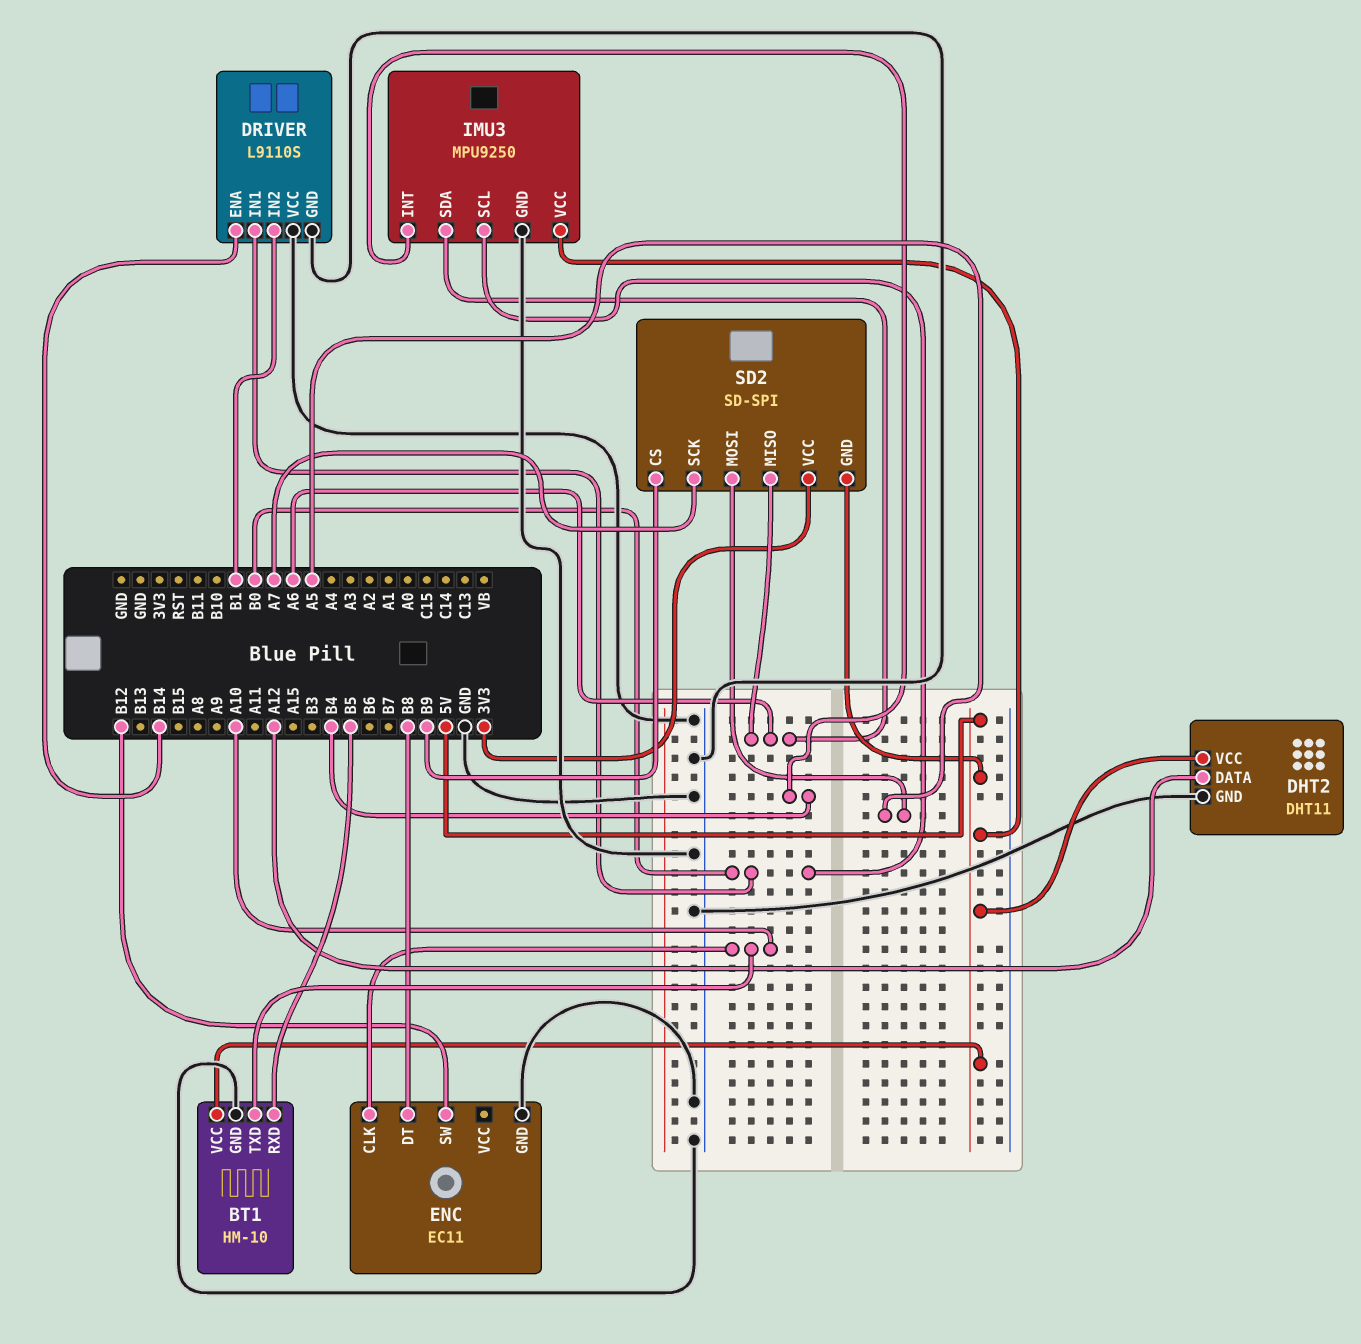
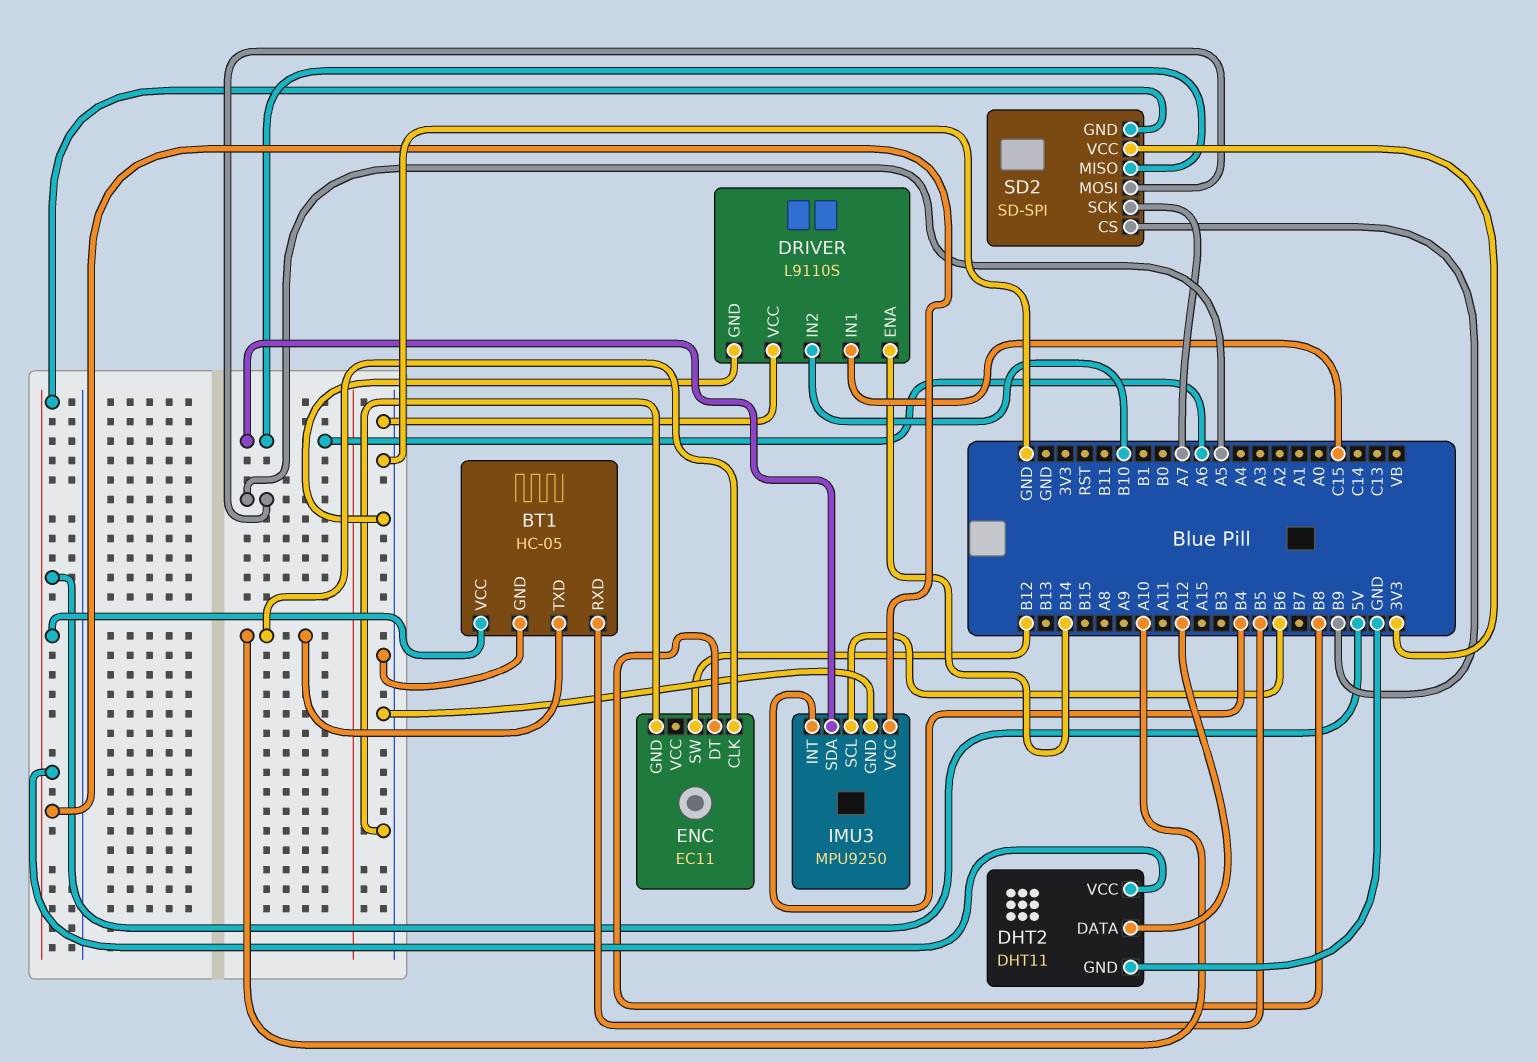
BT1: HM-10 -> HC-05
DRIVER pin IN1: B0 -> C15
DRIVER pin IN2: B1 -> B10
IMU3 pin SCL: B0 -> B6

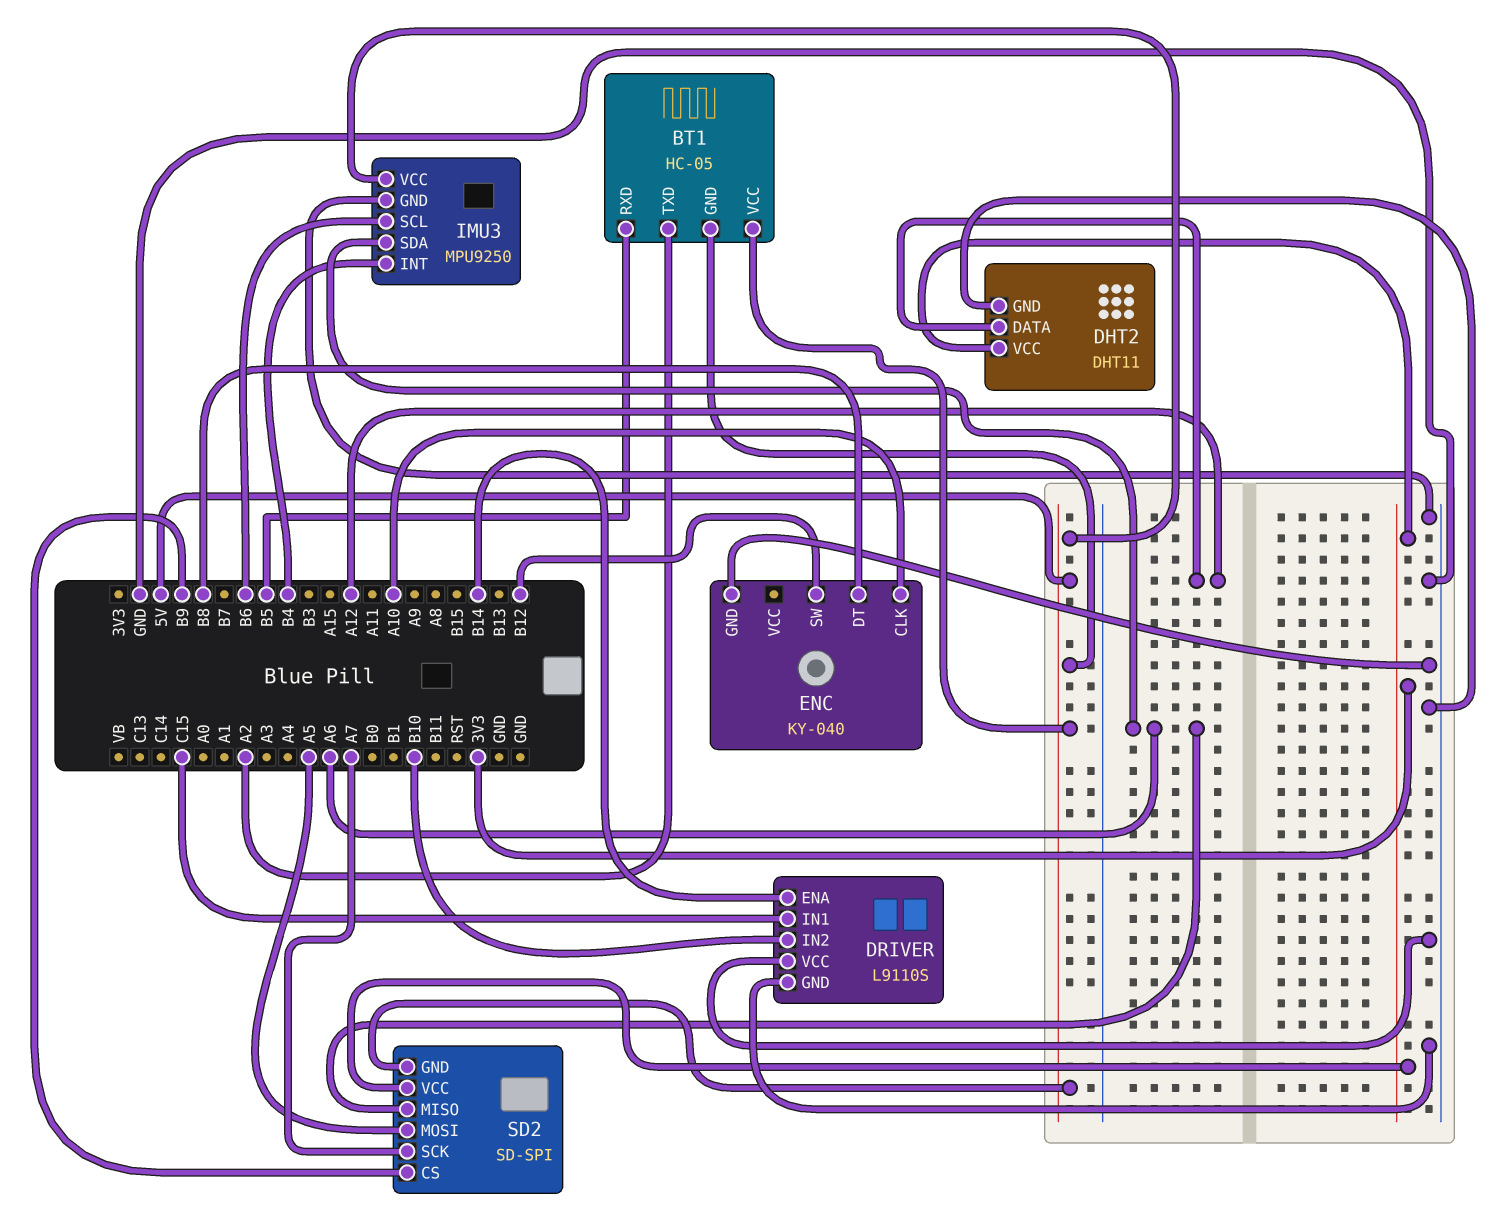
BT1 pin GND: GND -> 5V
BT1 pin TXD: A10 -> A2
DHT2 pin VCC: 5V -> 3V3
ENC: EC11 -> KY-040

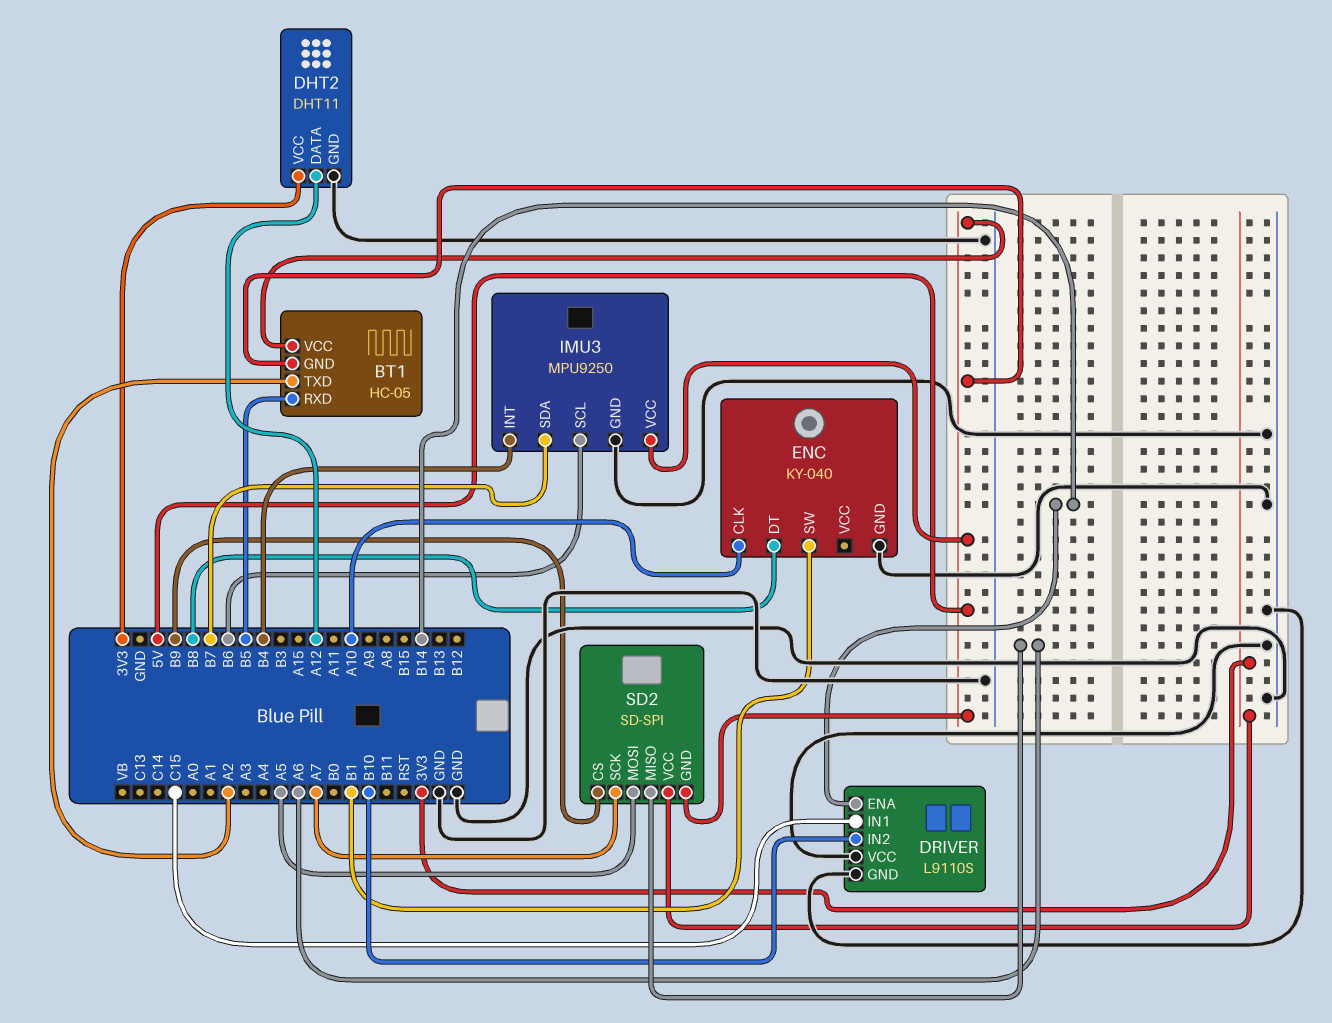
ENC pin SW: B12 -> B1
IMU3 pin SDA: A6 -> B7

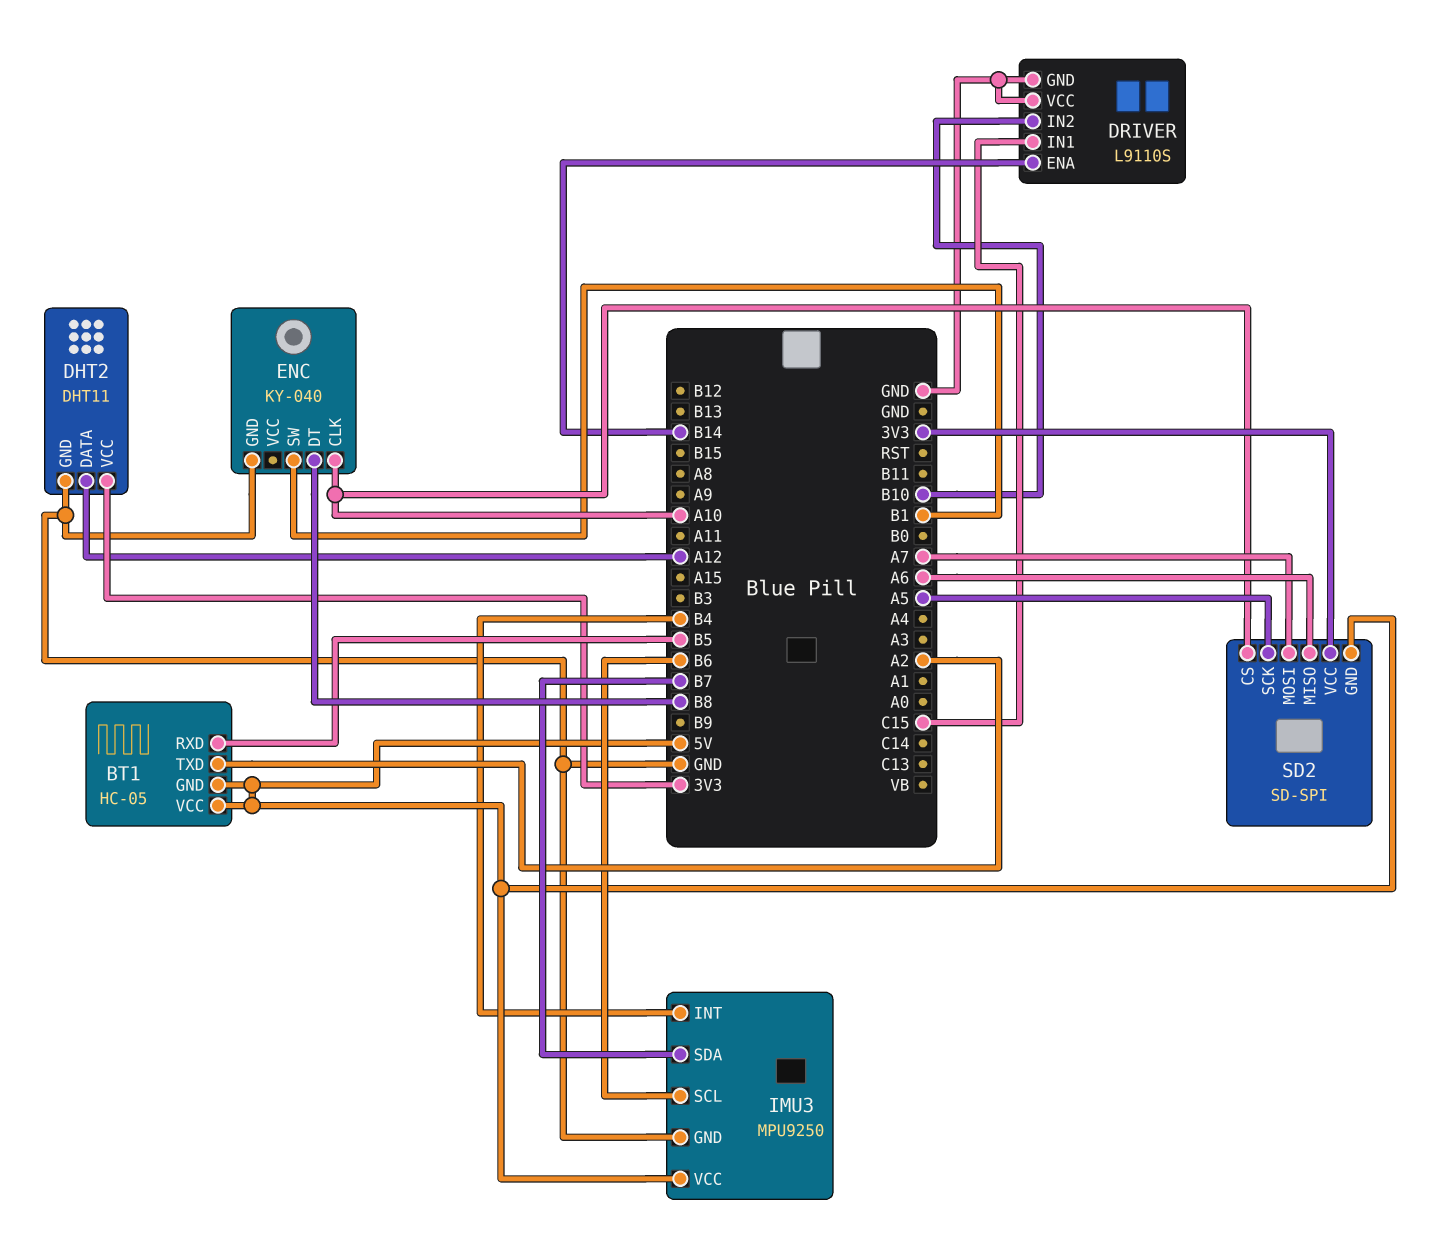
SD2 pin CS: B9 -> A10
SD2 pin MOSI: A5 -> A7
SD2 pin SCK: A7 -> A5

